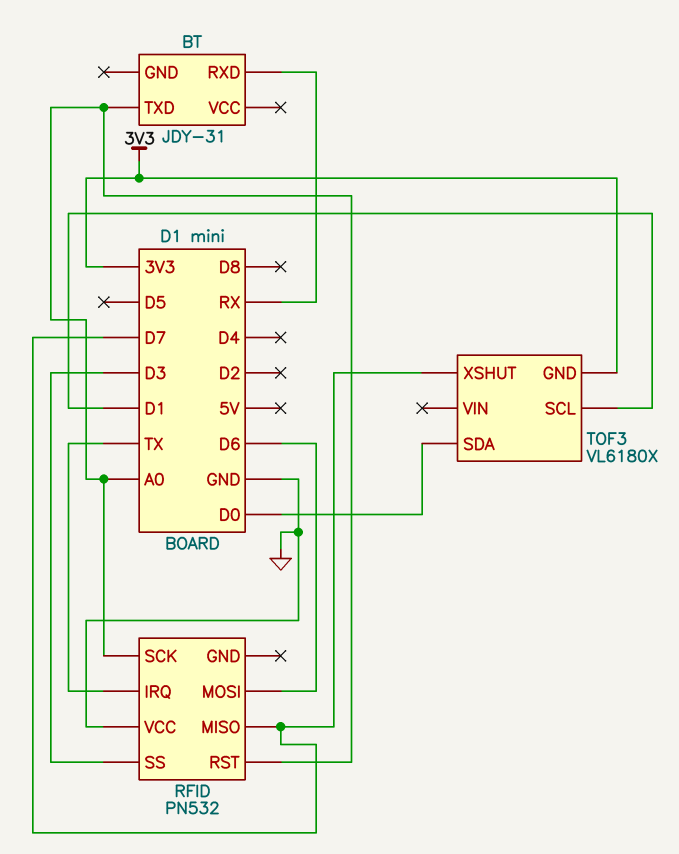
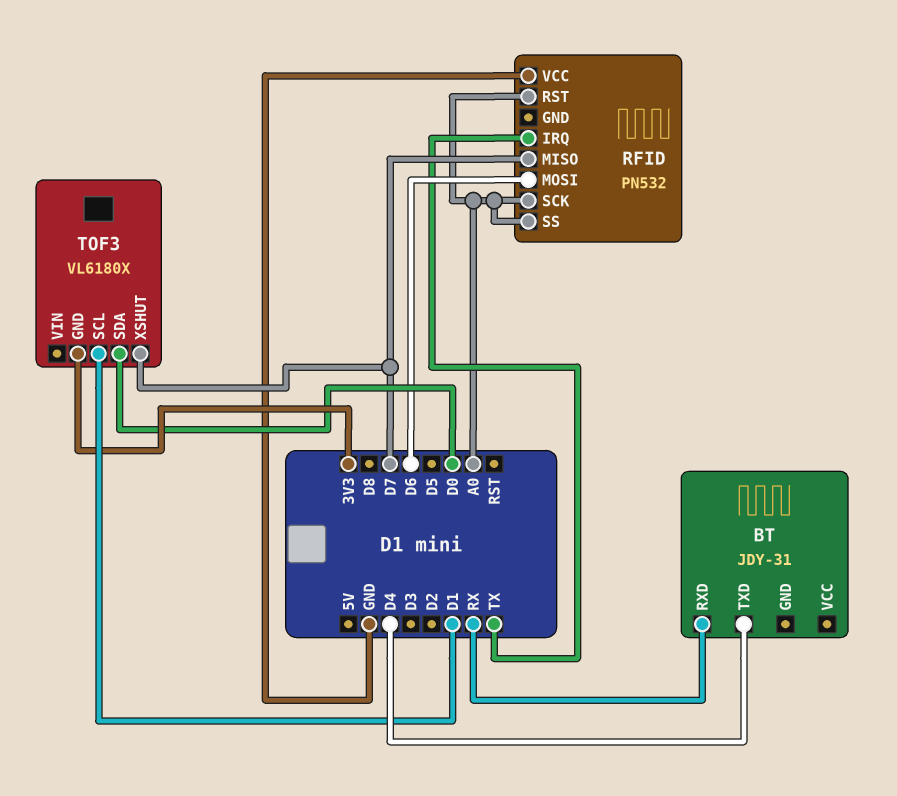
BT pin TXD: A0 -> D4
RFID pin SS: D3 -> A0

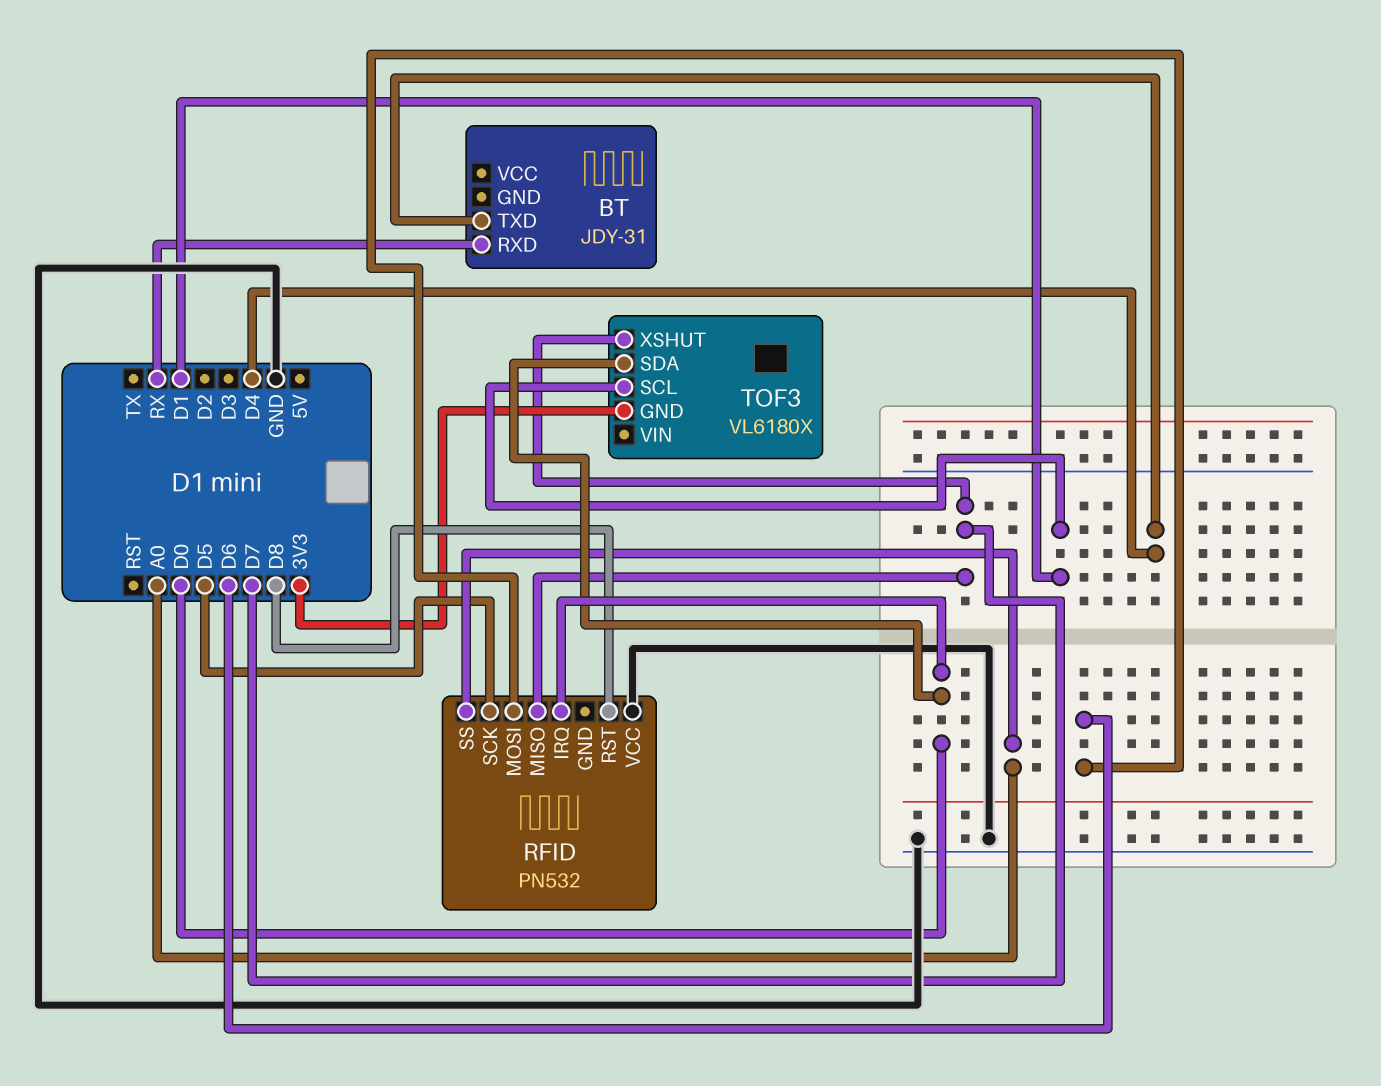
RFID pin IRQ: TX -> D0
RFID pin RST: A0 -> D8
RFID pin SCK: A0 -> D5

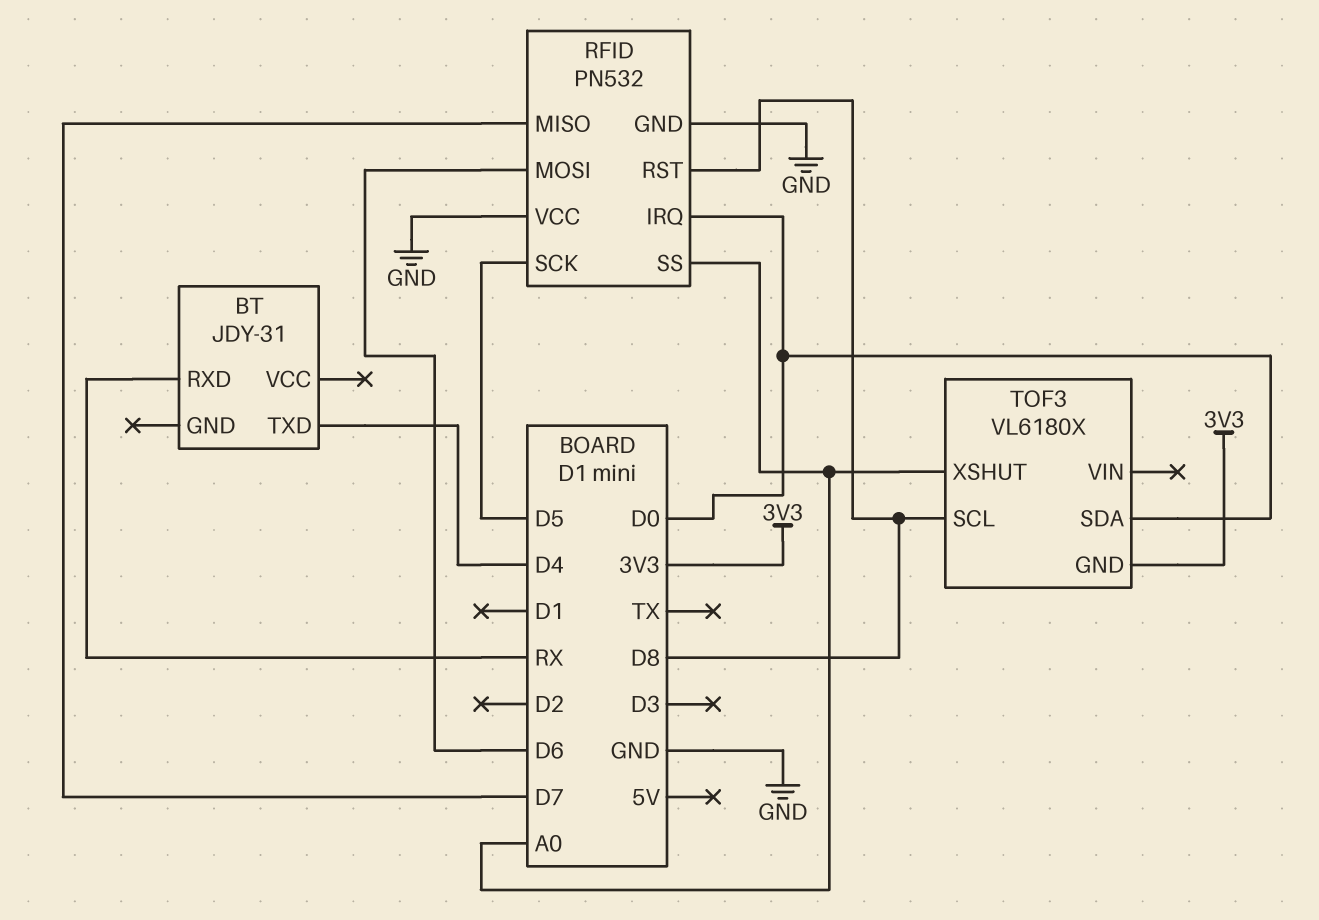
RFID pin GND: none -> GND
TOF3 pin SCL: D1 -> D8
TOF3 pin XSHUT: D7 -> A0

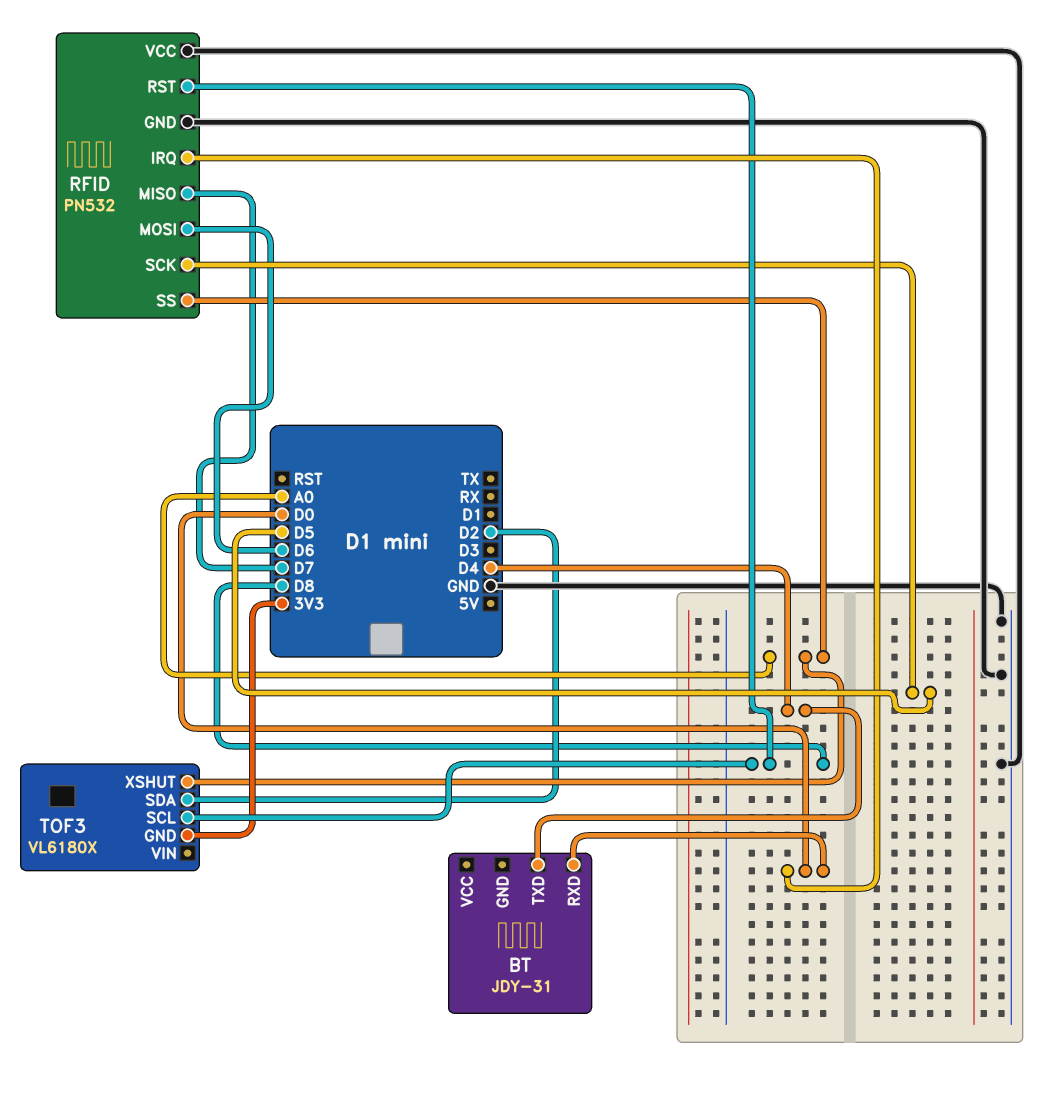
BT pin RXD: RX -> D0
TOF3 pin SDA: D0 -> D2

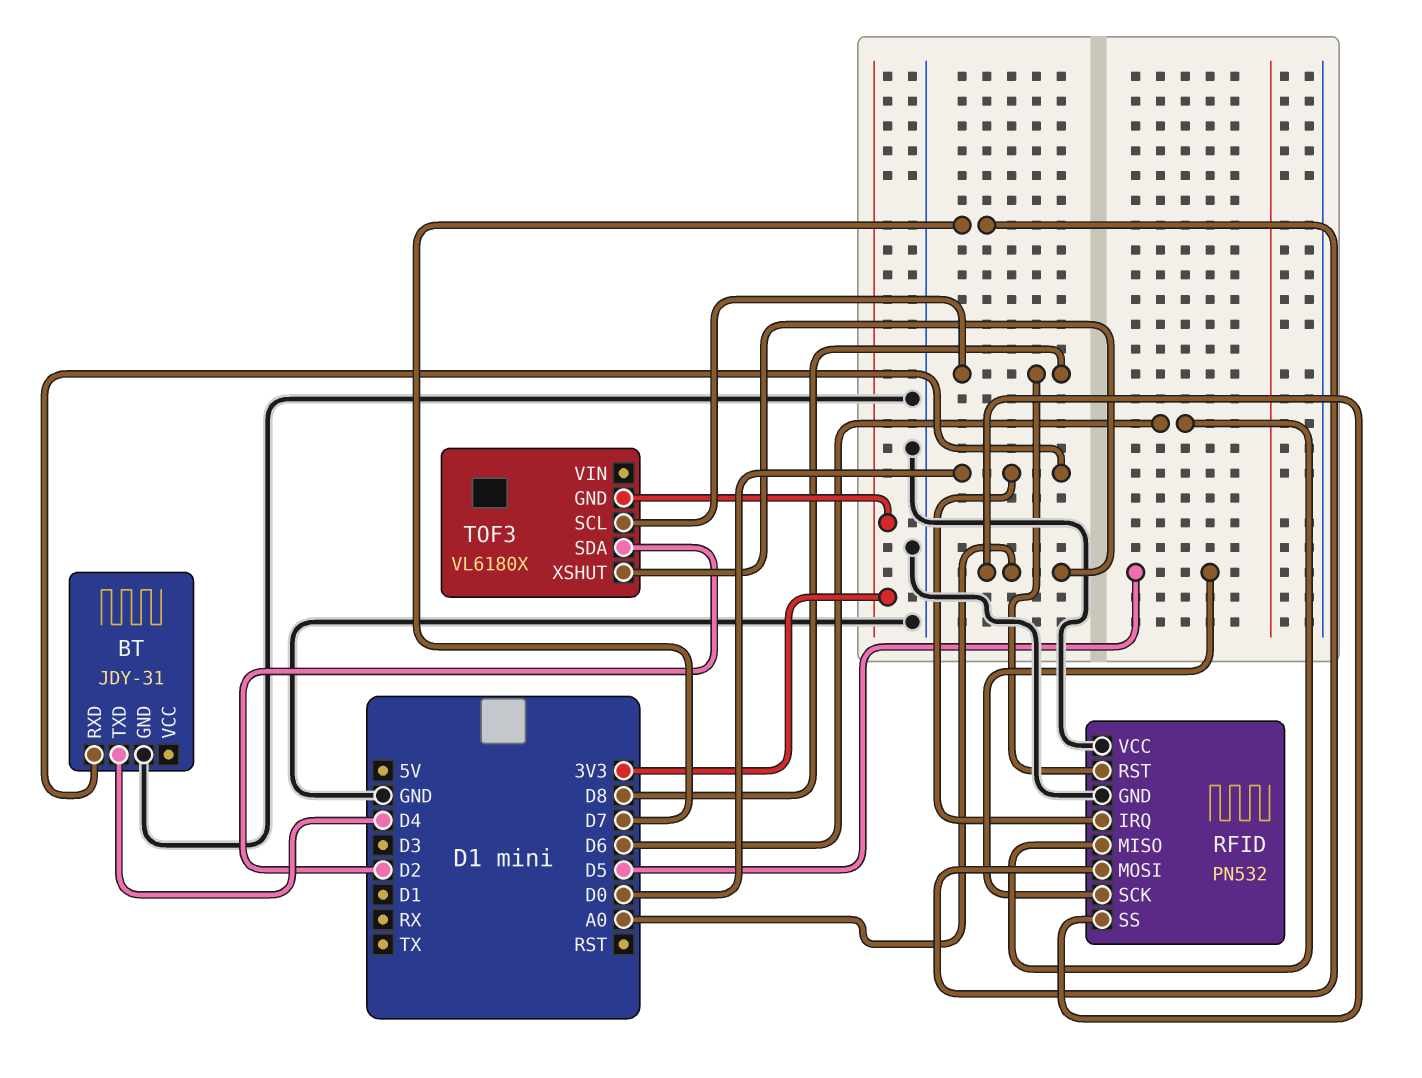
BT pin GND: none -> GND
RFID pin MISO: D7 -> D6
RFID pin MOSI: D6 -> D7

